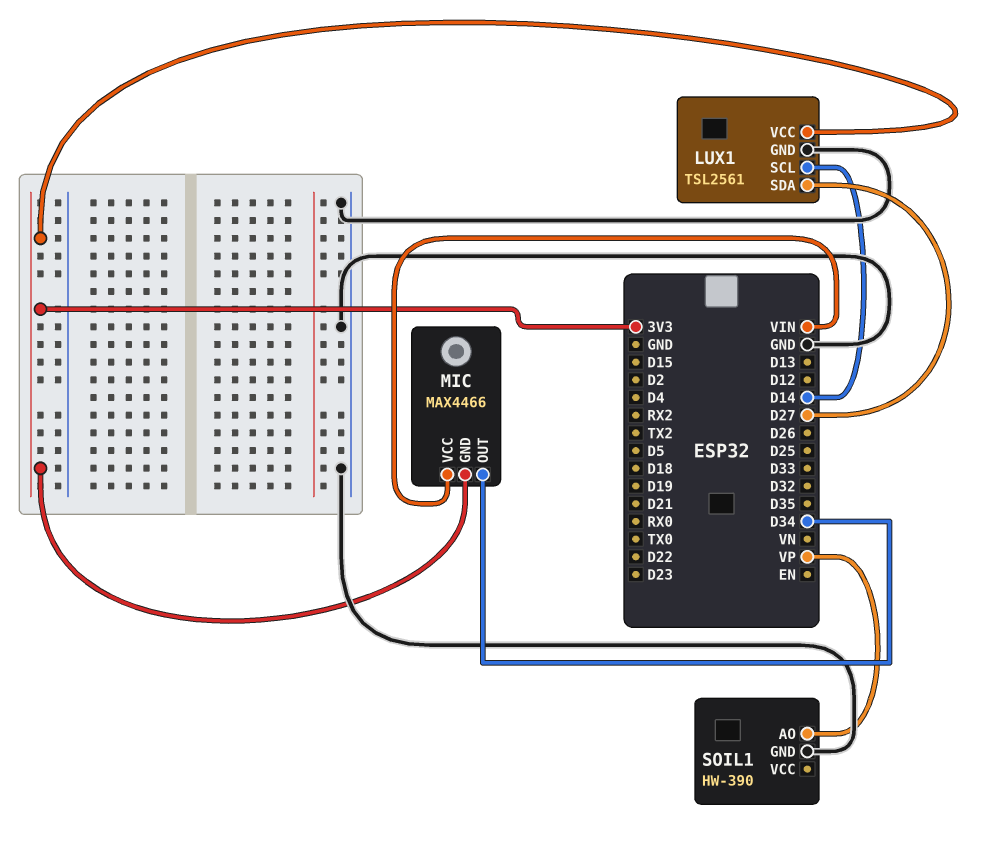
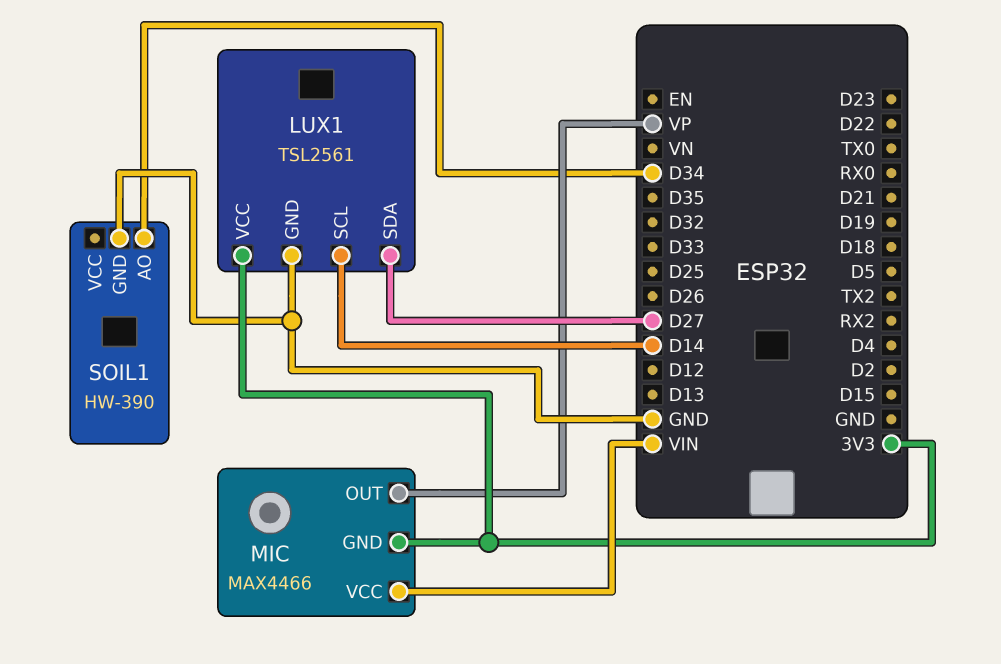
MIC pin OUT: D34 -> VP
SOIL1 pin AO: VP -> D34

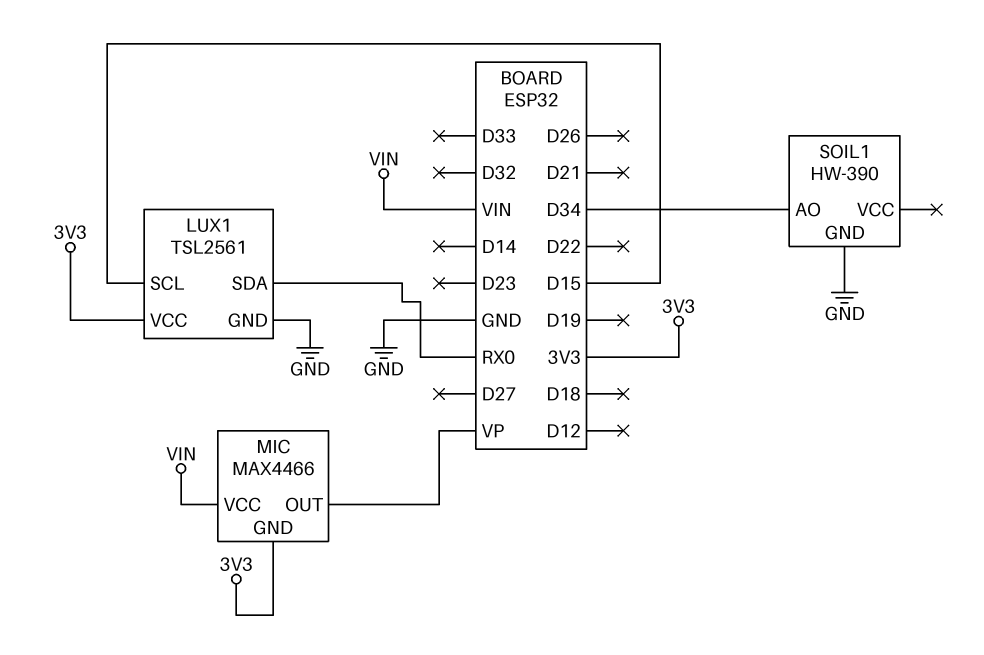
LUX1 pin SCL: D14 -> D15
LUX1 pin SDA: D27 -> RX0

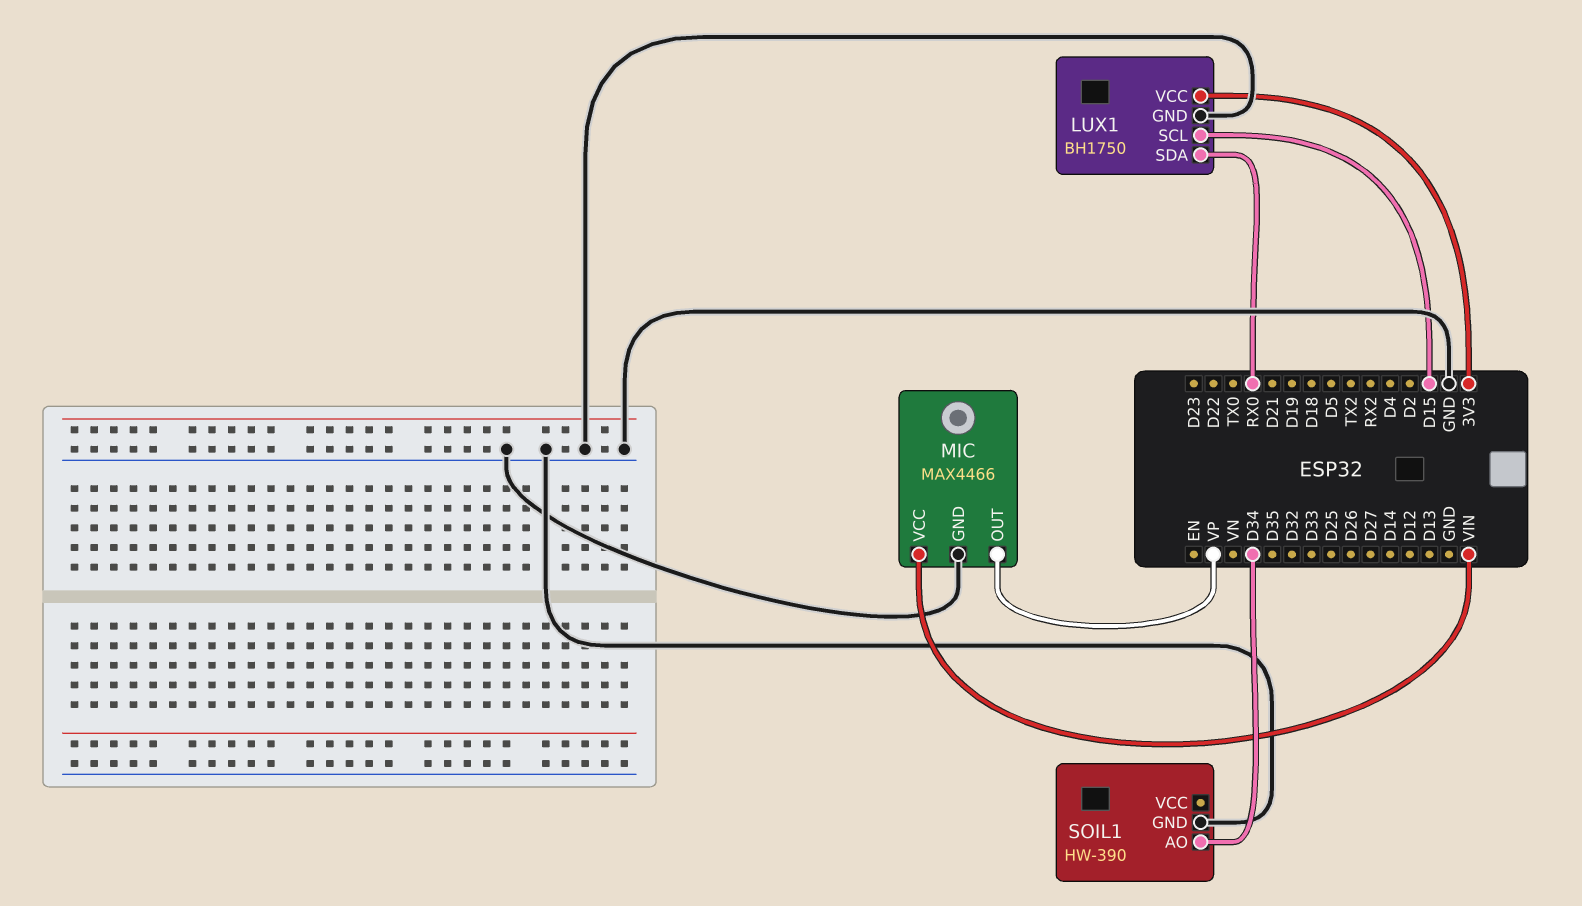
LUX1: TSL2561 -> BH1750
MIC pin GND: 3V3 -> GND

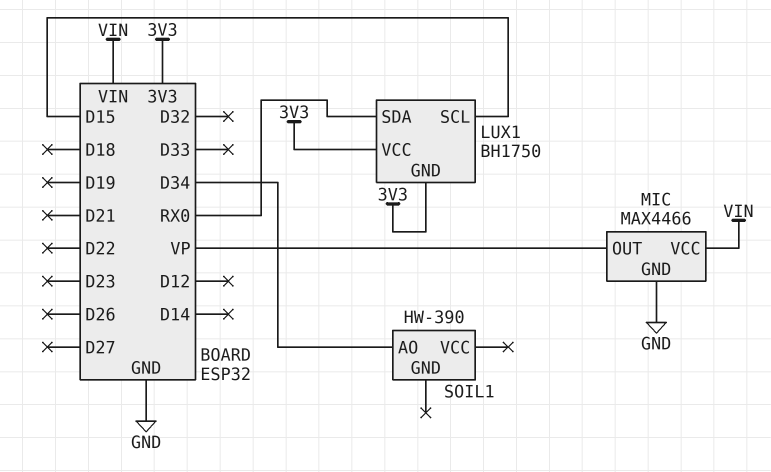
LUX1 pin GND: GND -> 3V3
SOIL1 pin GND: GND -> none

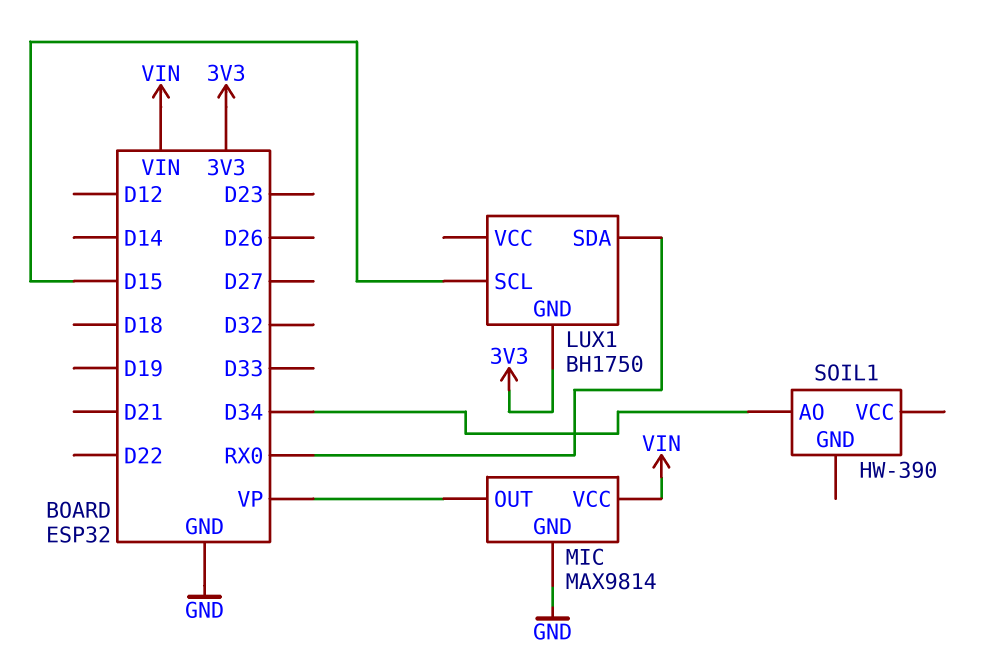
LUX1 pin VCC: 3V3 -> none
MIC: MAX4466 -> MAX9814

